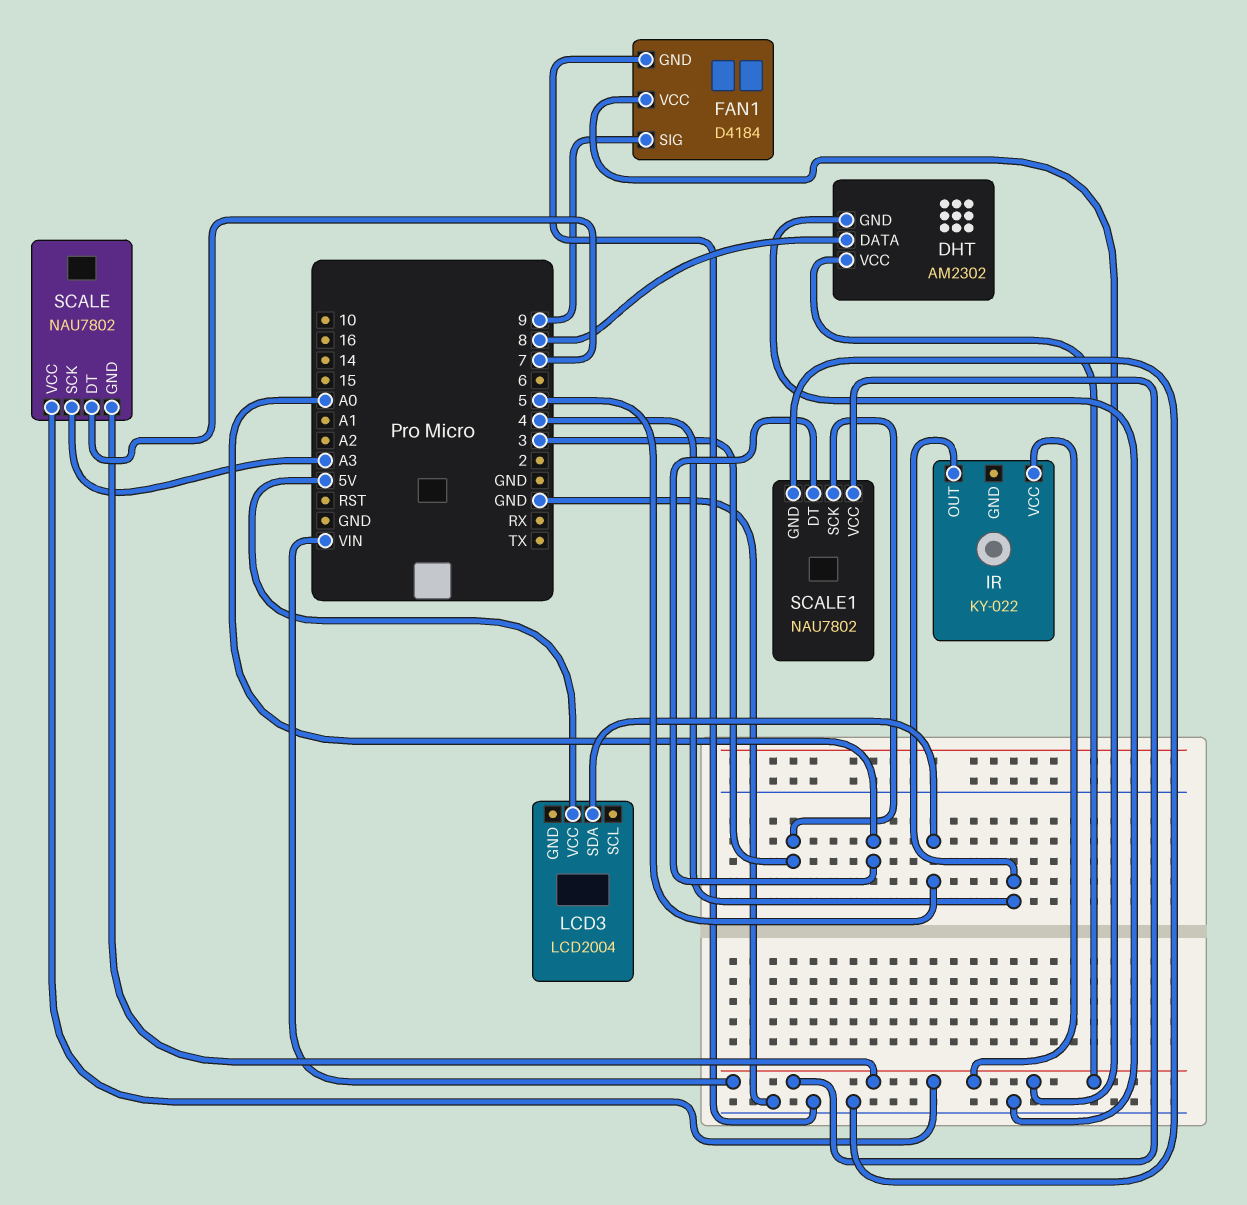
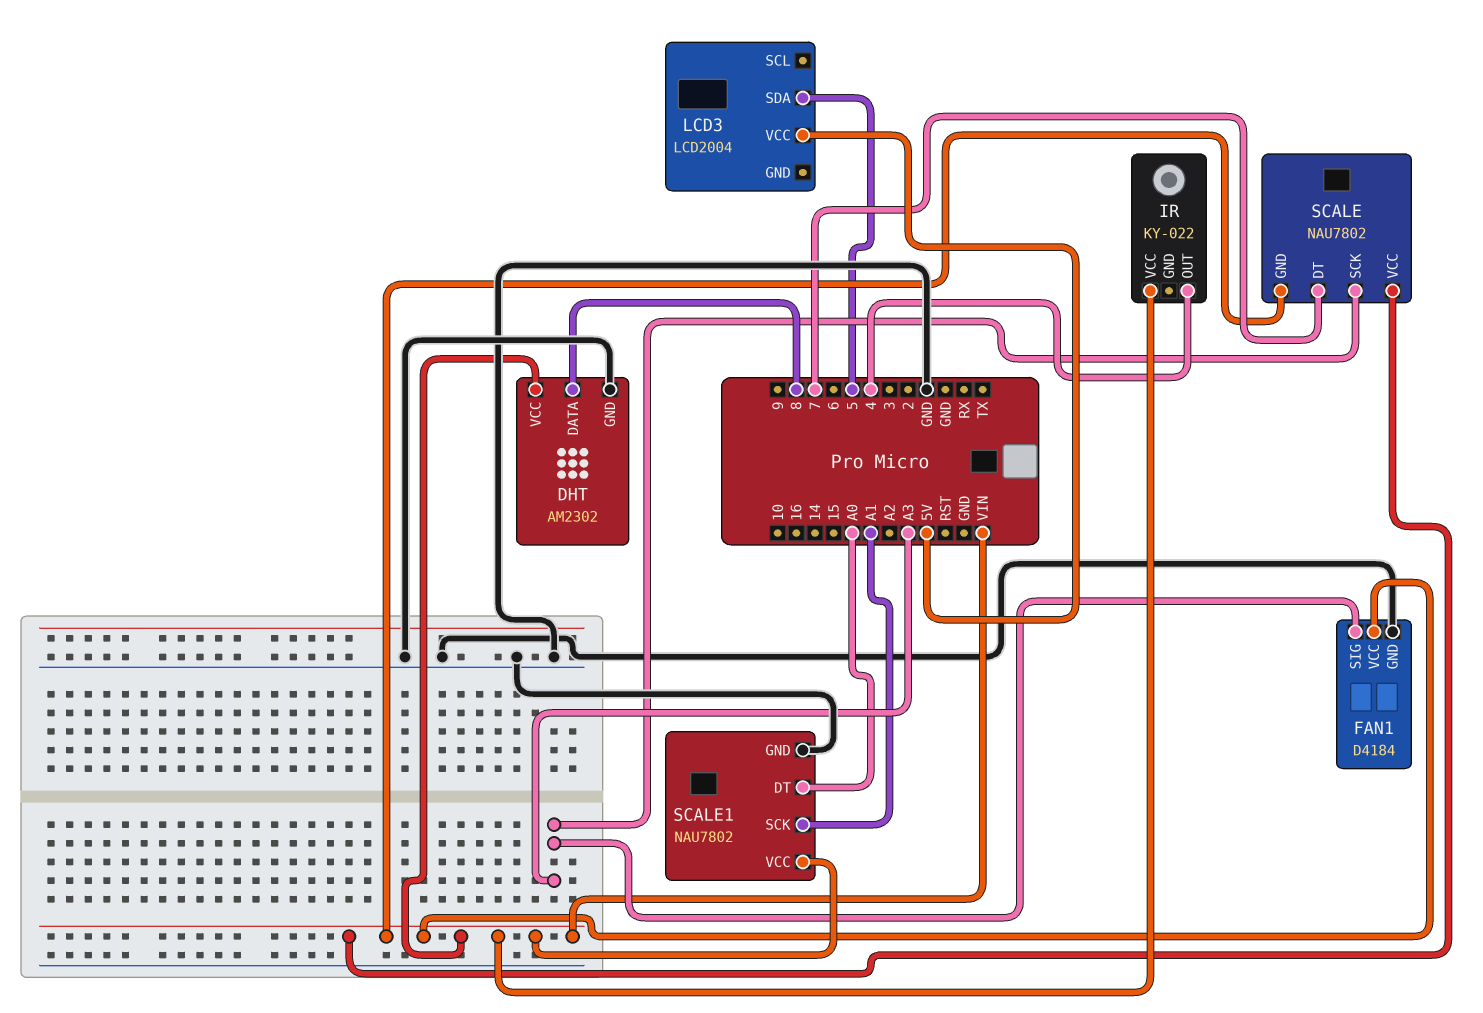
FAN1 pin SIG: 9 -> A3
SCALE1 pin SCK: 3 -> A1

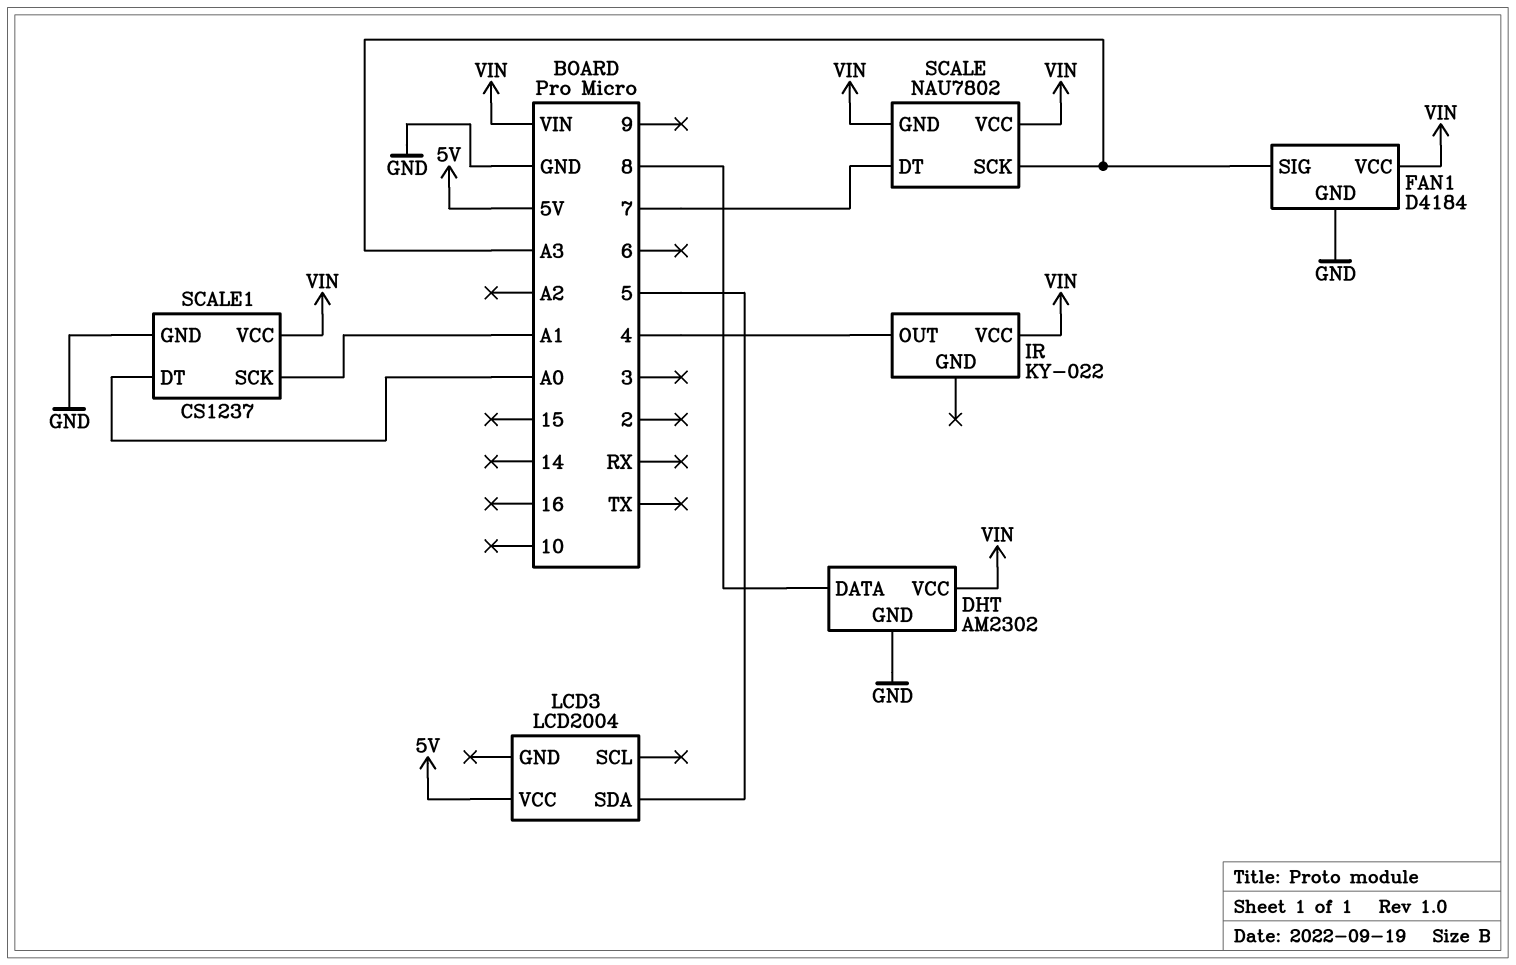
SCALE1: NAU7802 -> CS1237

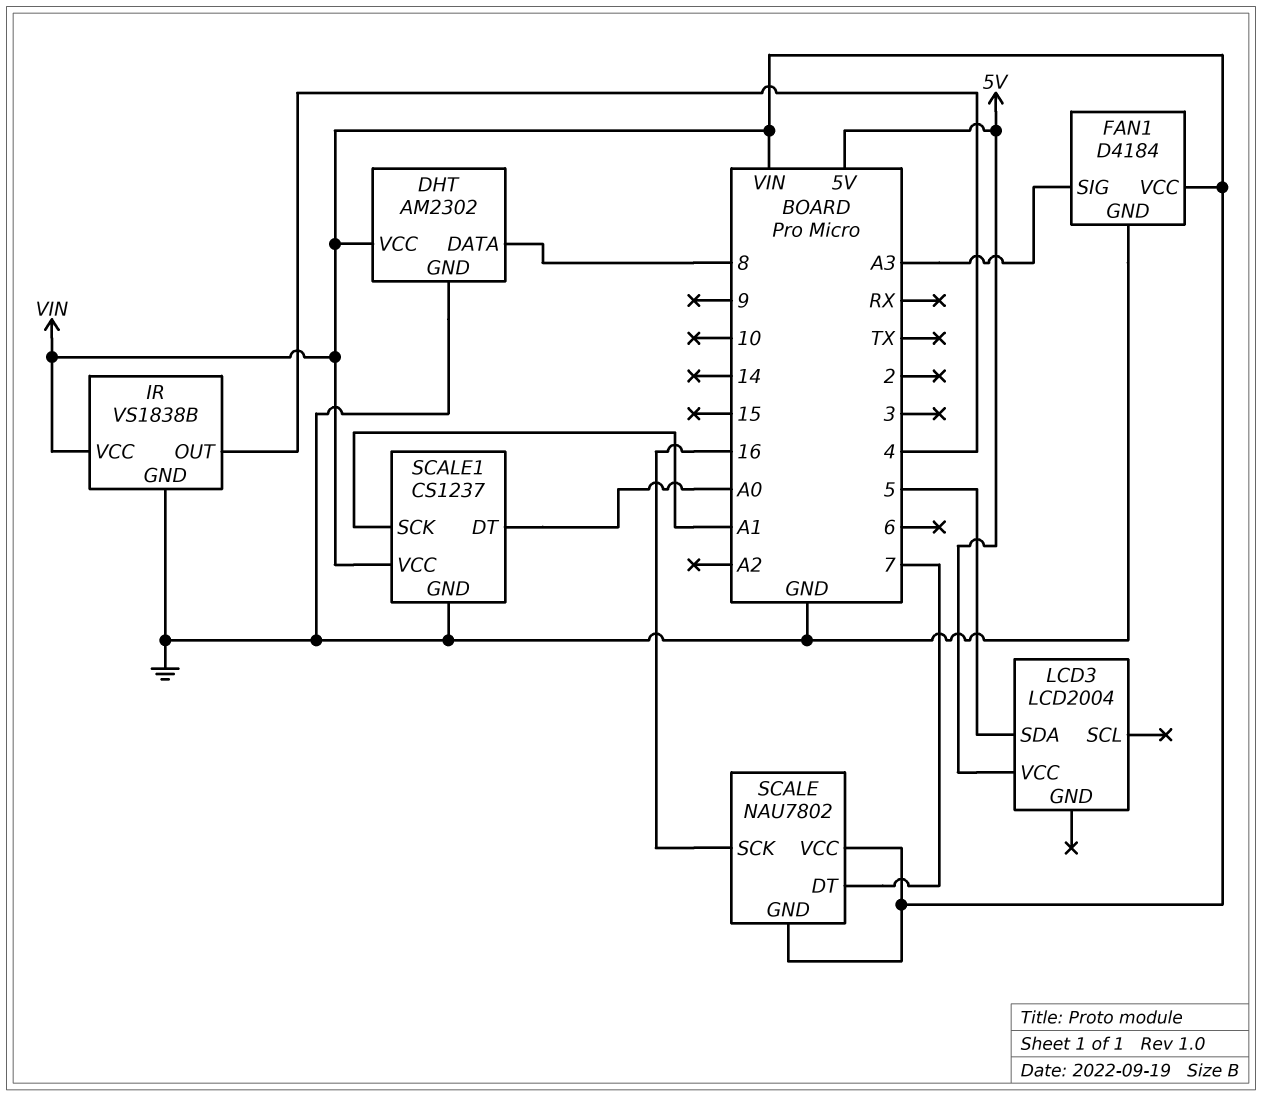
IR: KY-022 -> VS1838B
IR pin GND: none -> GND
SCALE pin SCK: A3 -> 16

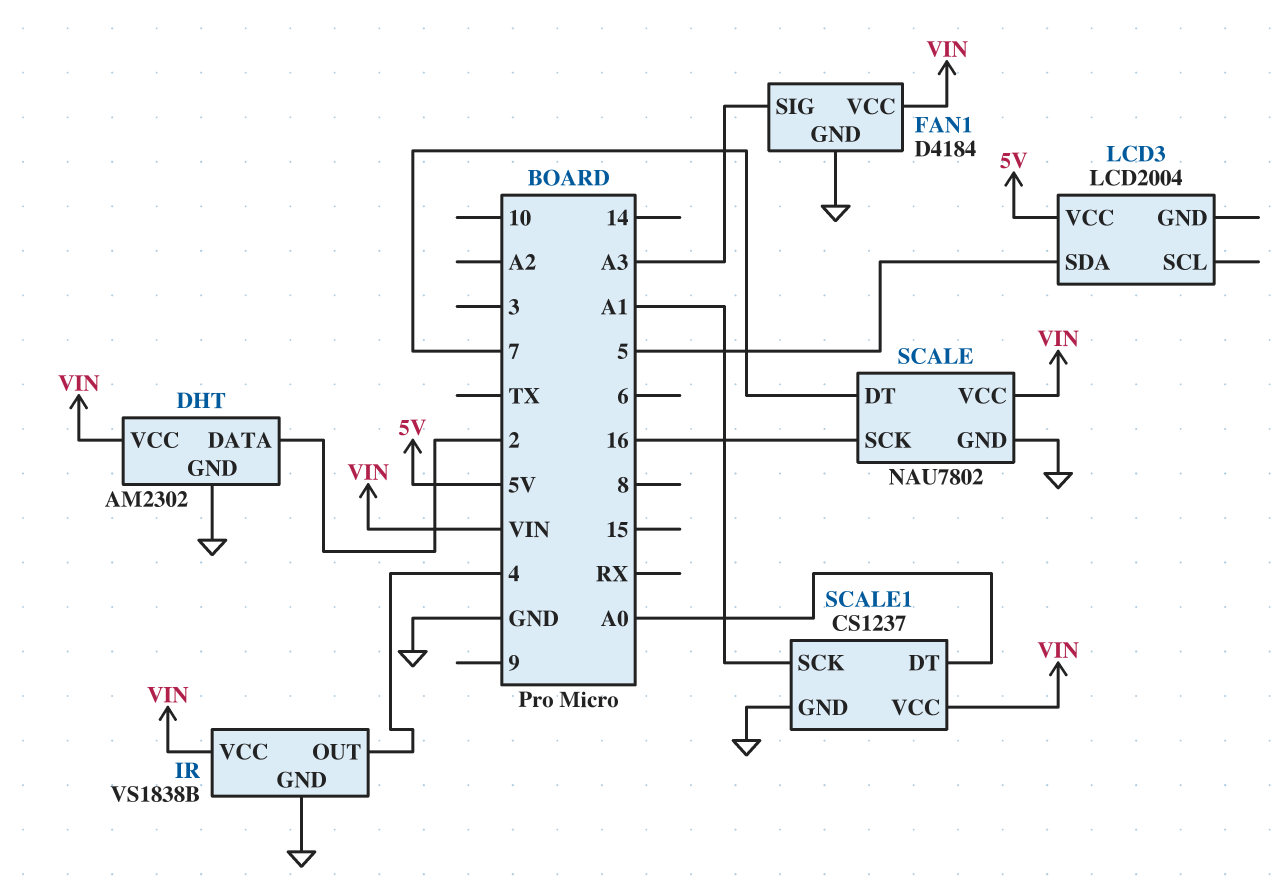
DHT pin DATA: 8 -> 2
SCALE pin GND: VIN -> GND

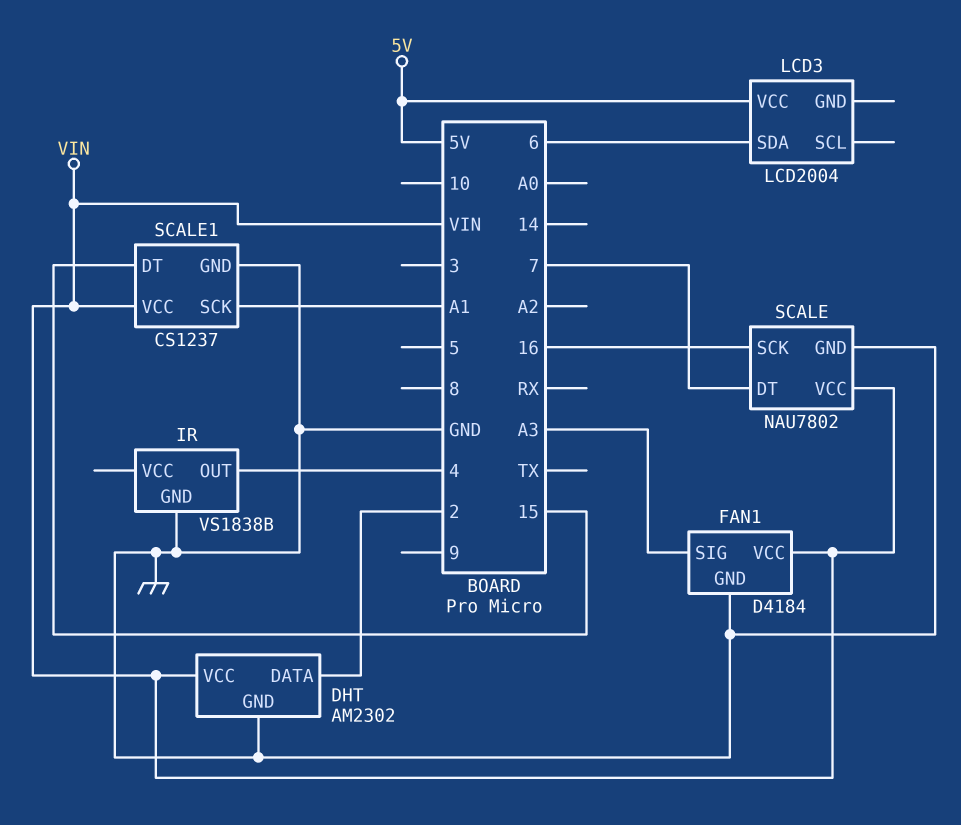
IR pin VCC: VIN -> none
LCD3 pin SDA: 5 -> 6
SCALE1 pin DT: A0 -> 15

